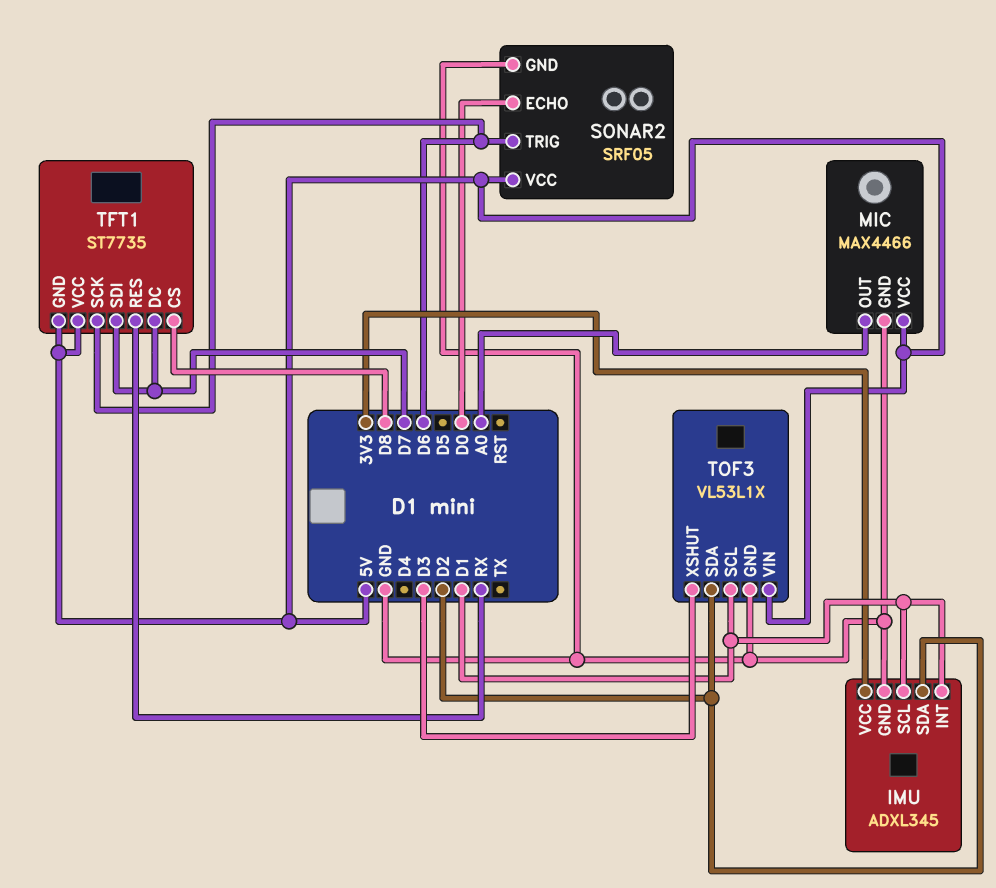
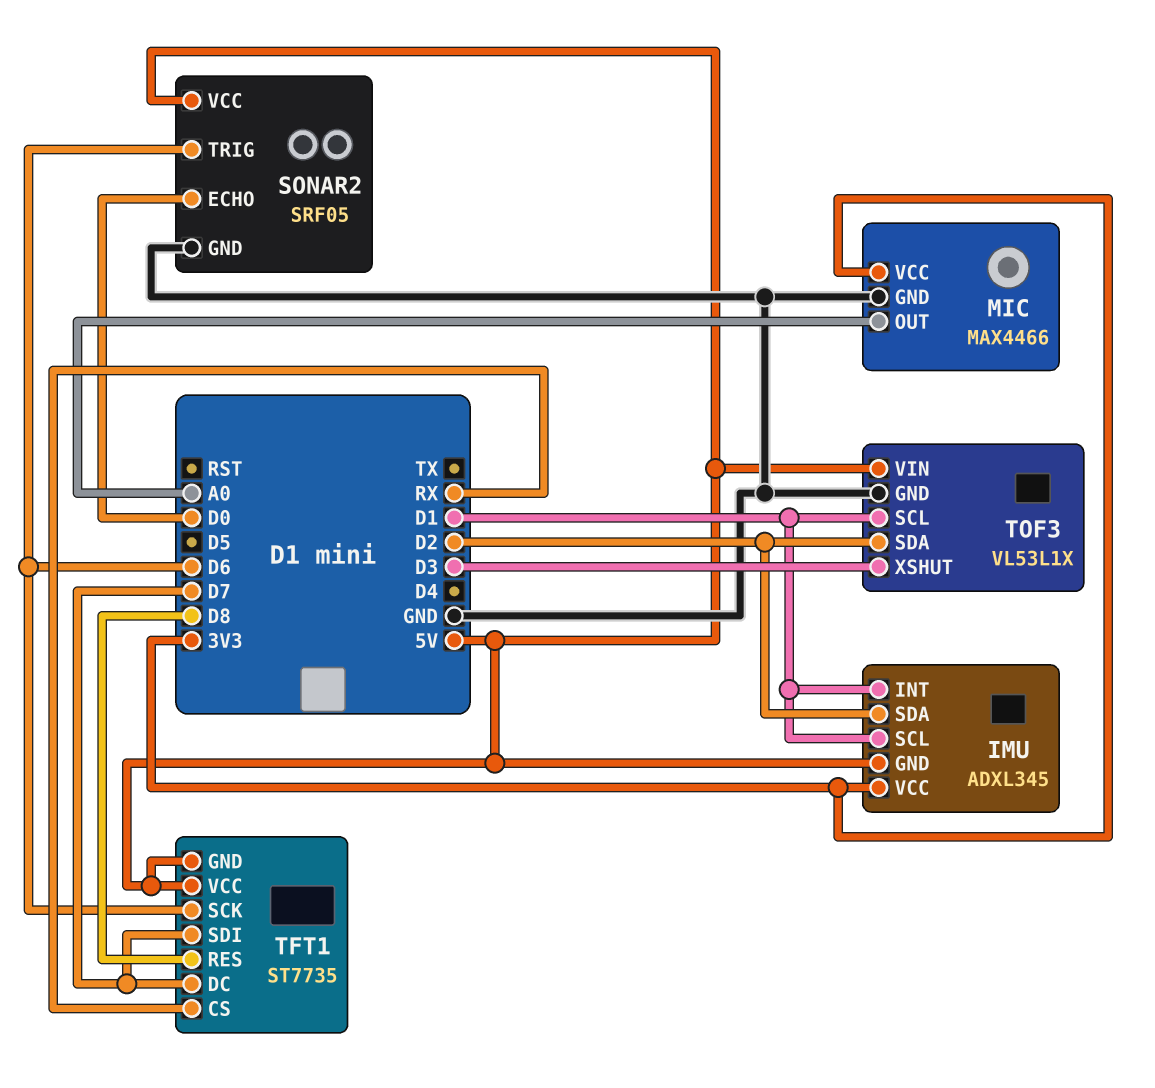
IMU pin GND: GND -> 5V
MIC pin VCC: 5V -> 3V3
TFT1 pin CS: D8 -> RX
TFT1 pin RES: RX -> D8

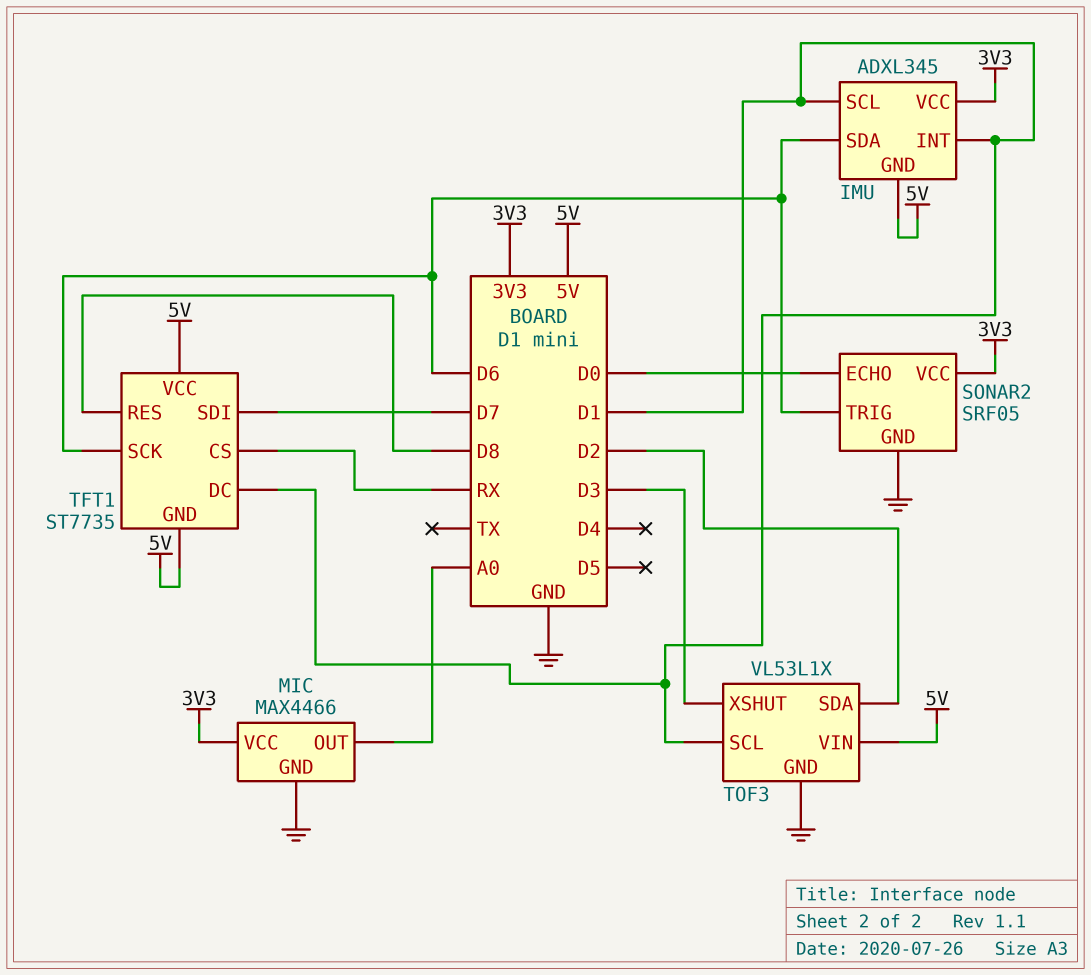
IMU pin SDA: D2 -> D6
SONAR2 pin VCC: 5V -> 3V3
TFT1 pin DC: D7 -> D1

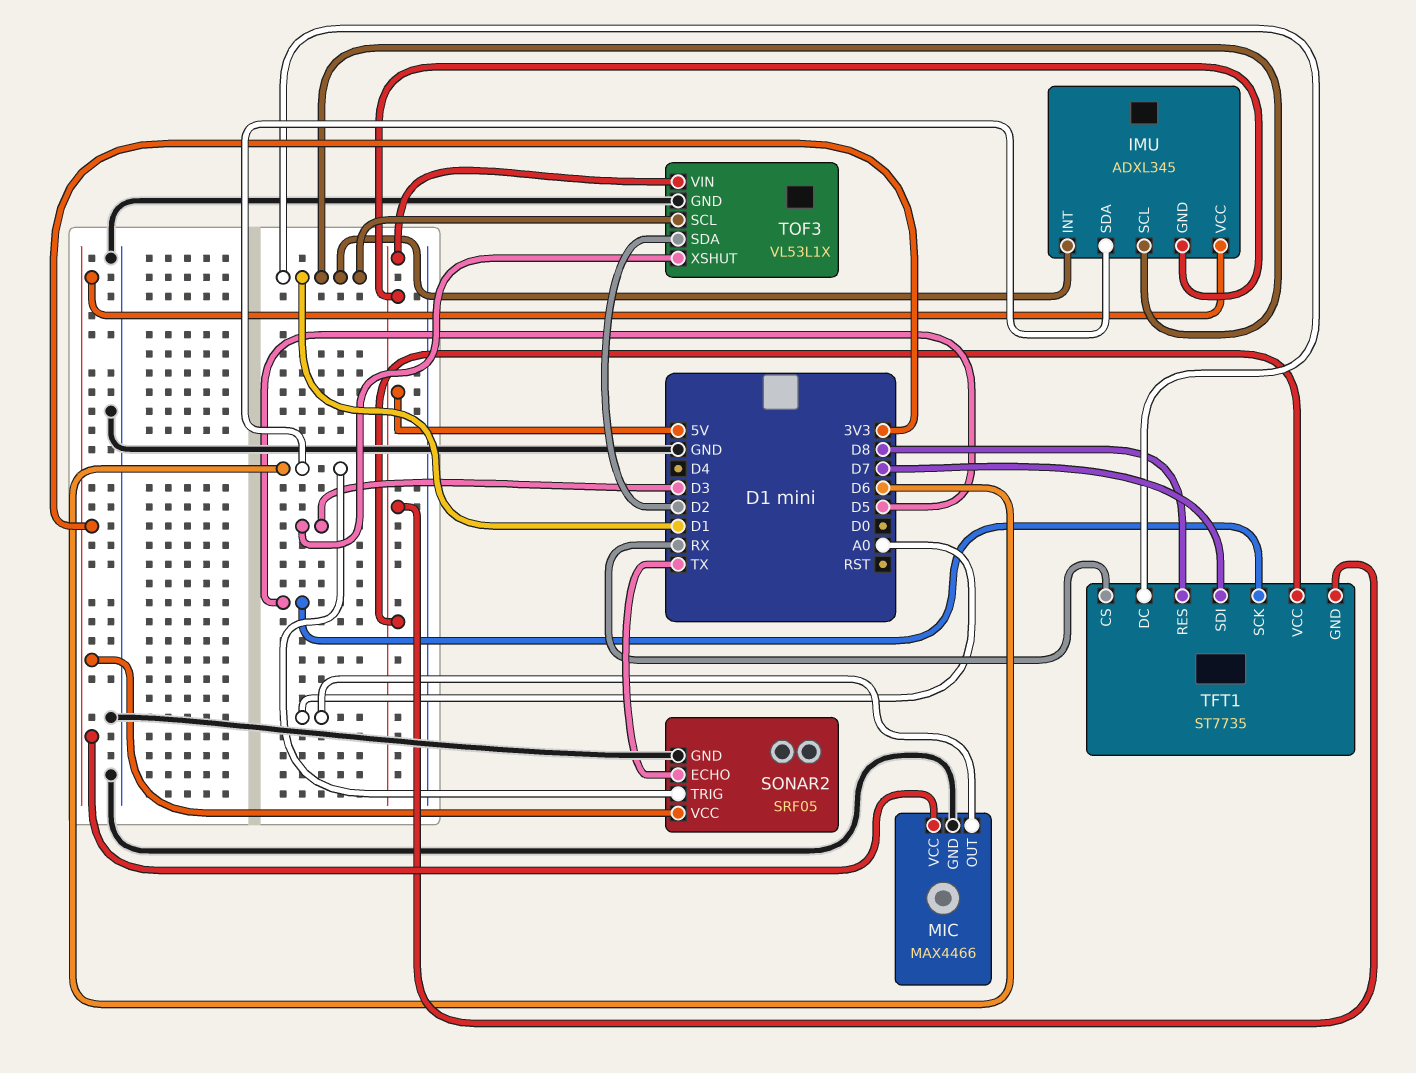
SONAR2 pin ECHO: D0 -> TX
TFT1 pin SCK: D6 -> D5

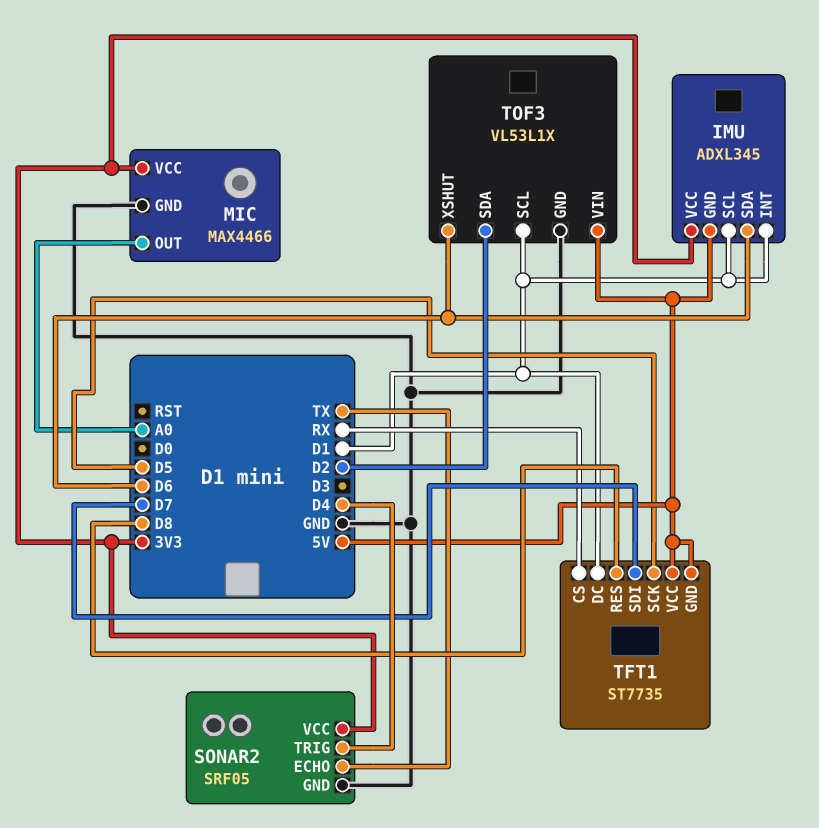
SONAR2 pin TRIG: D6 -> D4
TOF3 pin XSHUT: D3 -> D6

